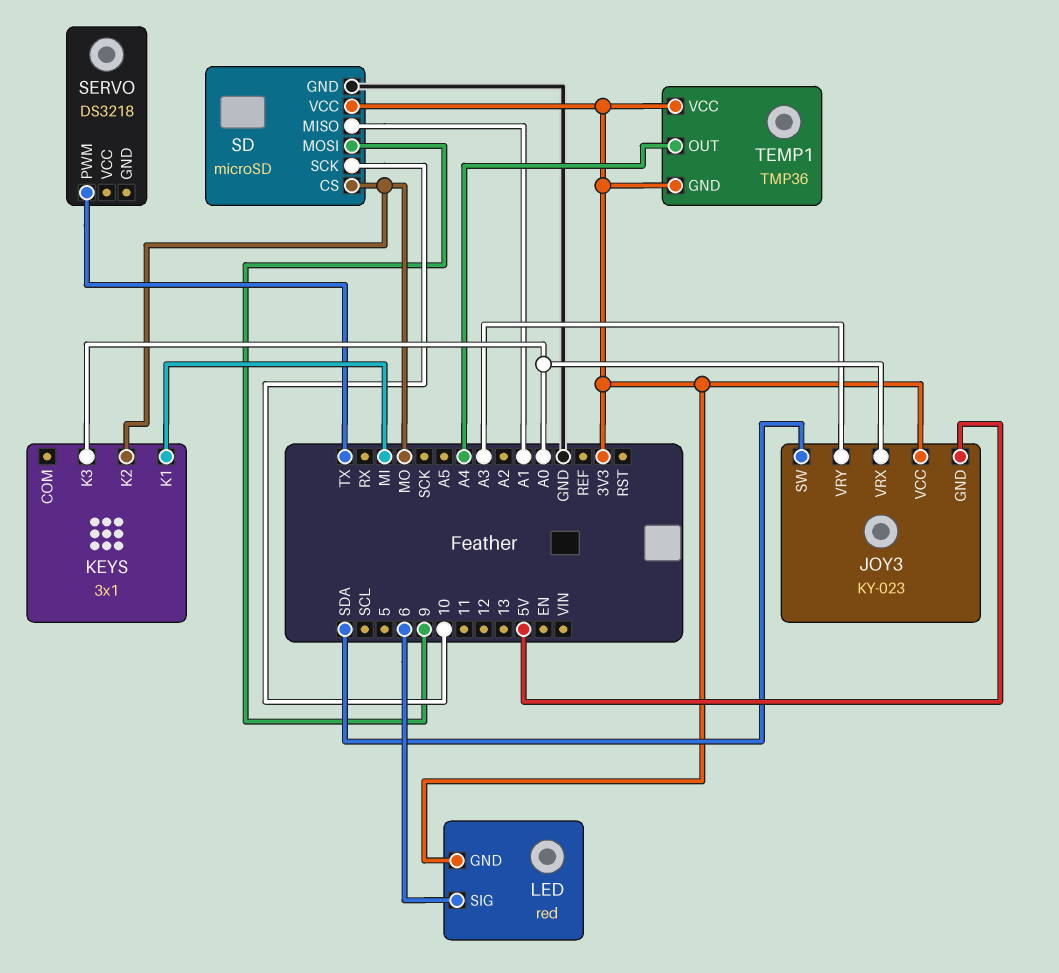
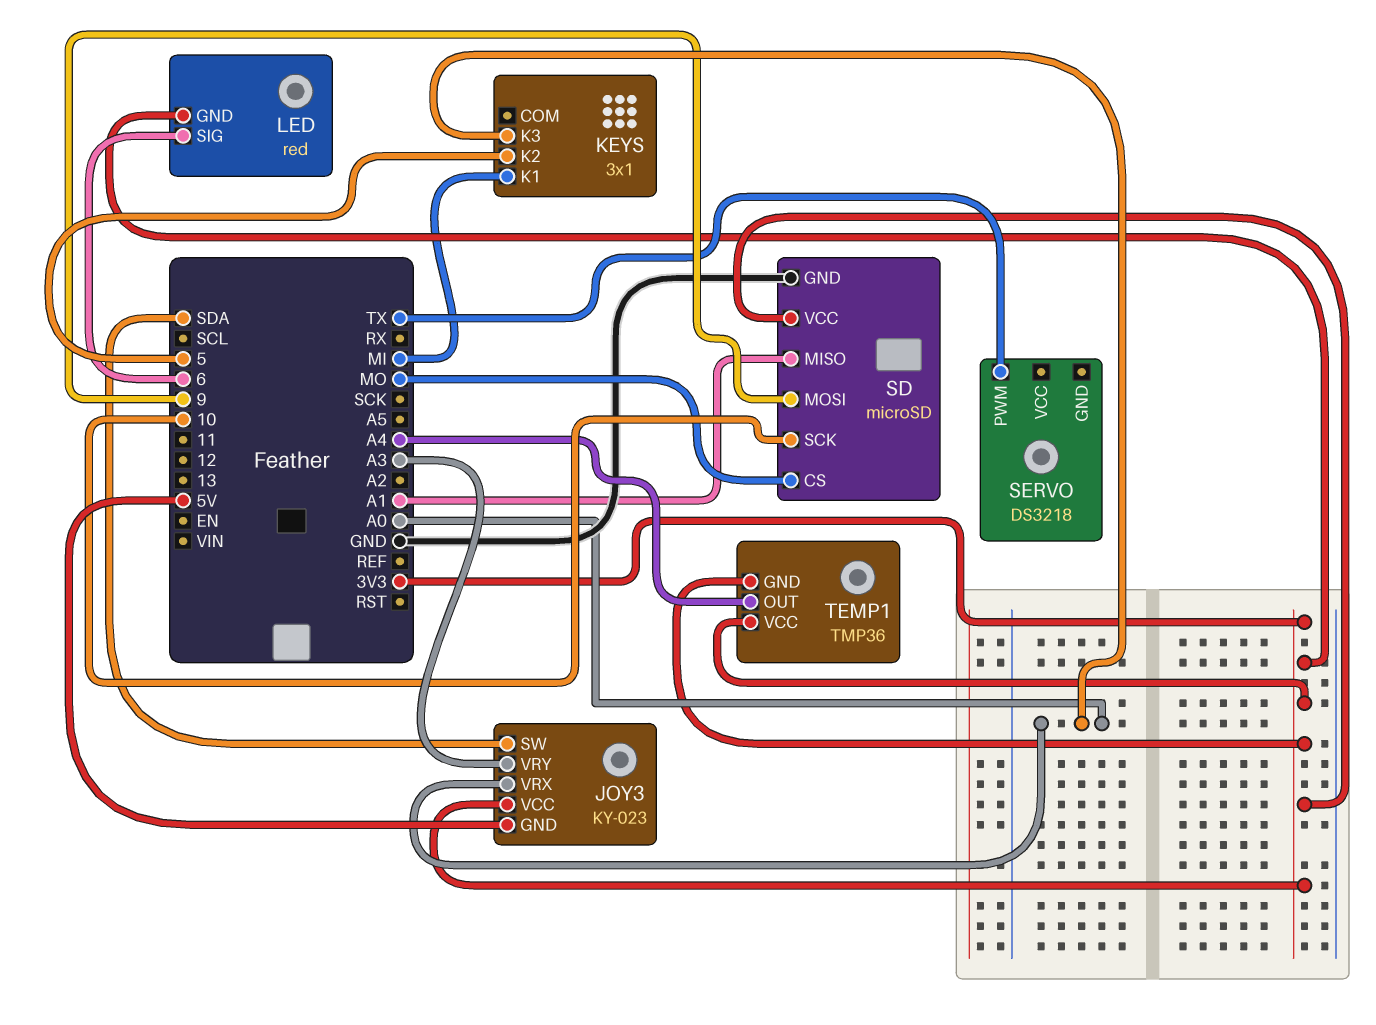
KEYS pin K2: MO -> 5

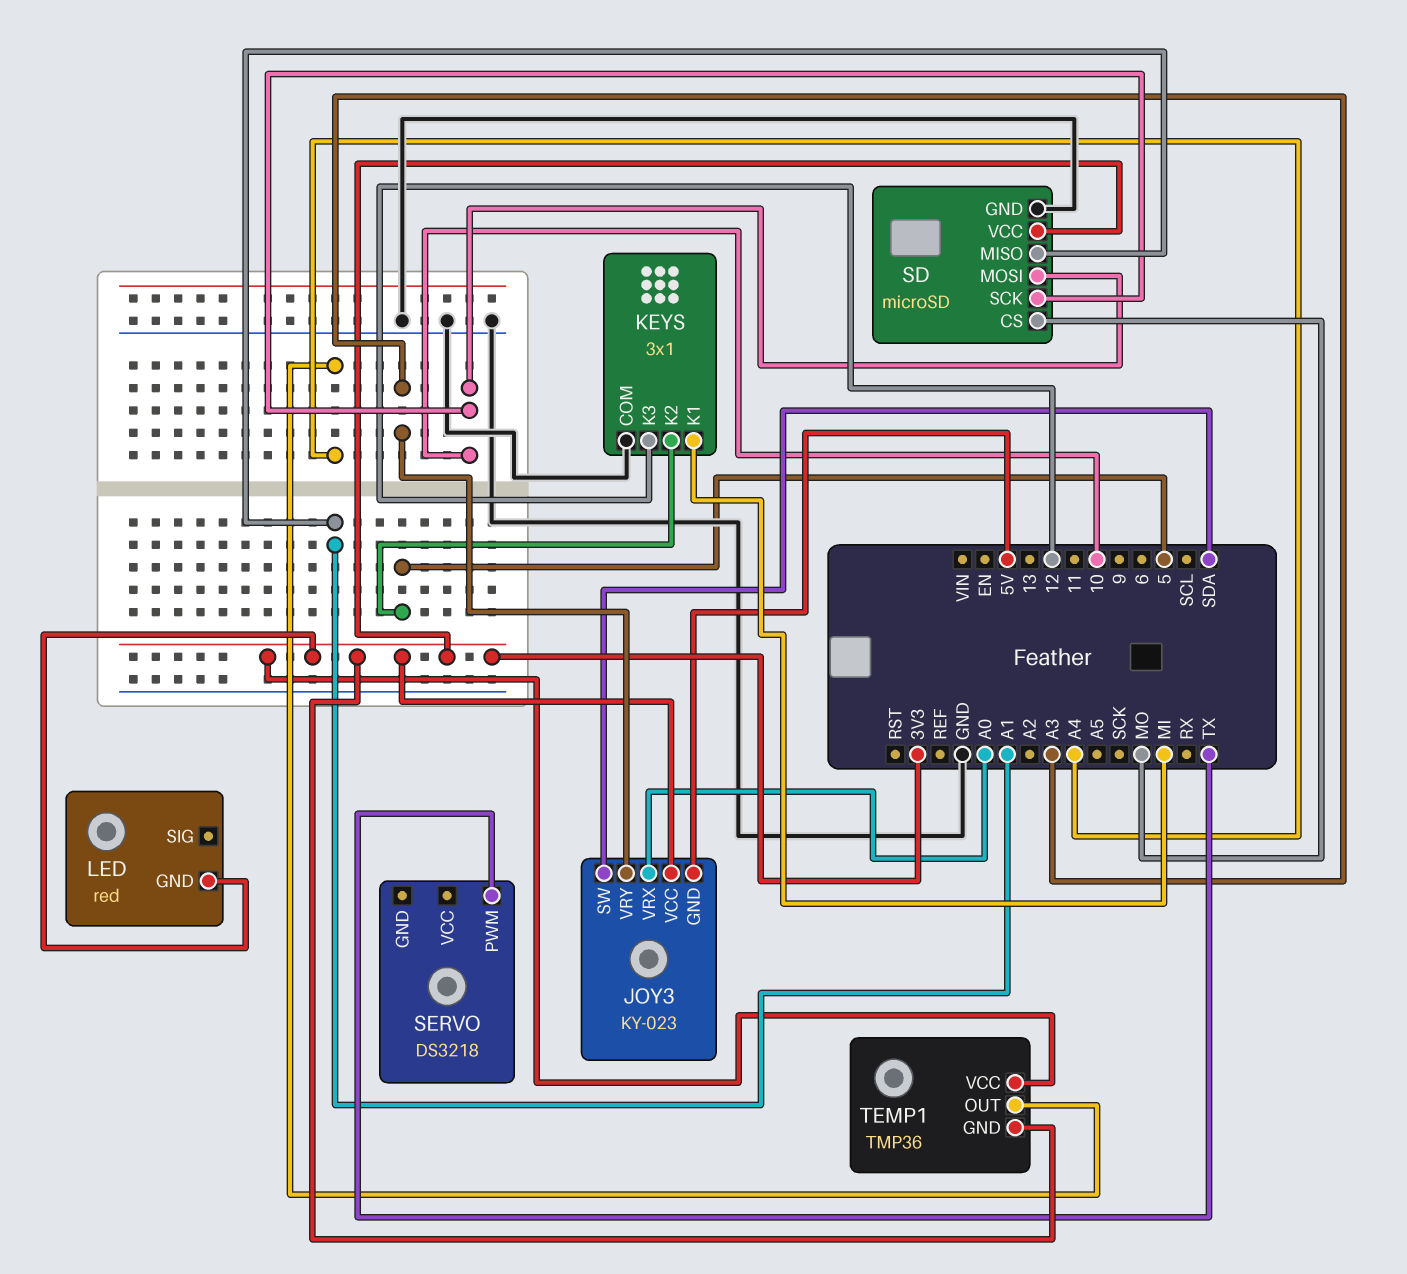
KEYS pin COM: none -> GND
KEYS pin K3: A0 -> 12
LED pin SIG: 6 -> none
SD pin MOSI: 9 -> 10

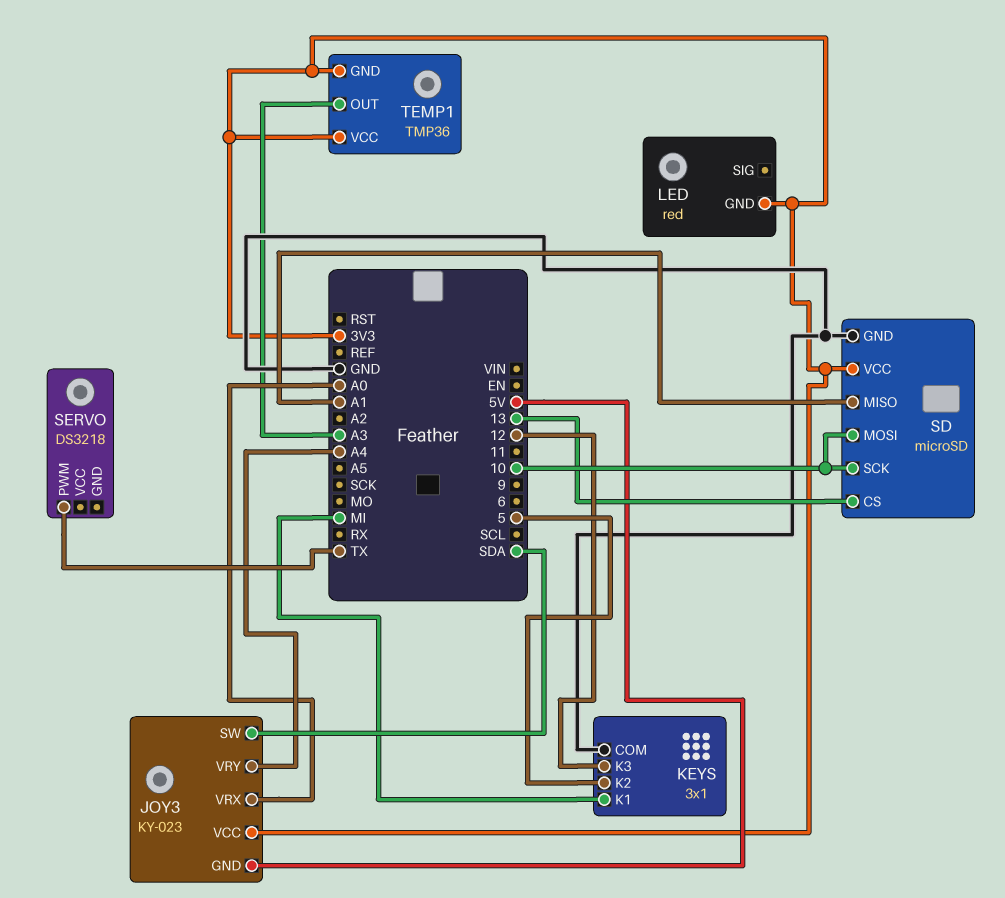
JOY3 pin VRY: A3 -> A4
SD pin CS: MO -> 13
TEMP1 pin OUT: A4 -> A3

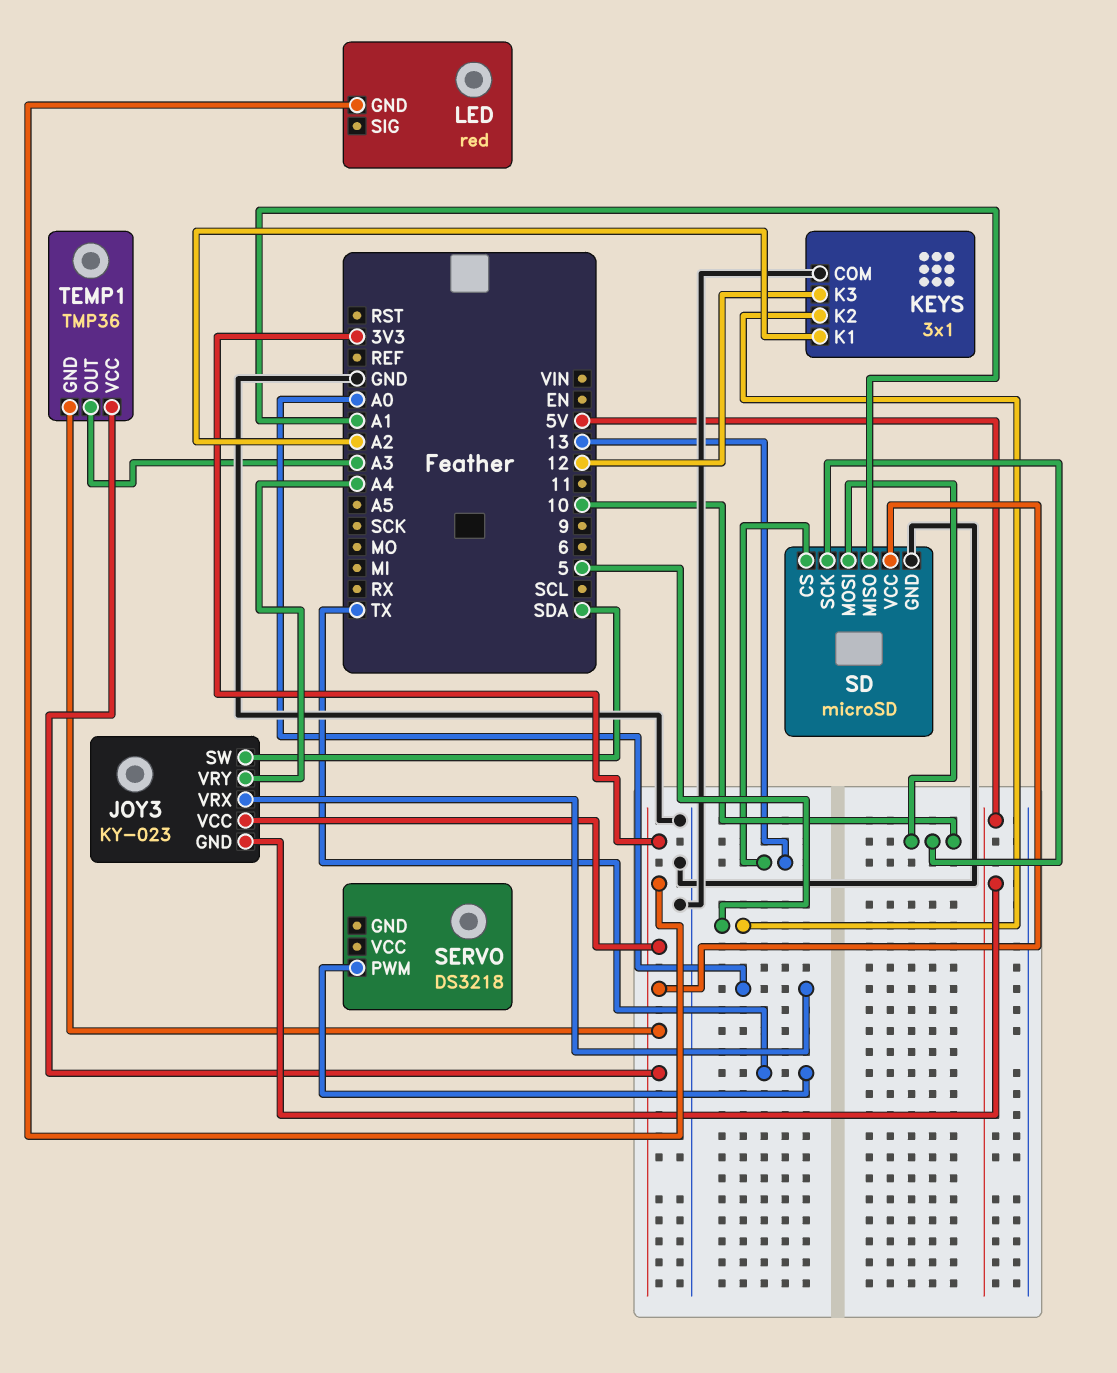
KEYS pin K1: MI -> A2

